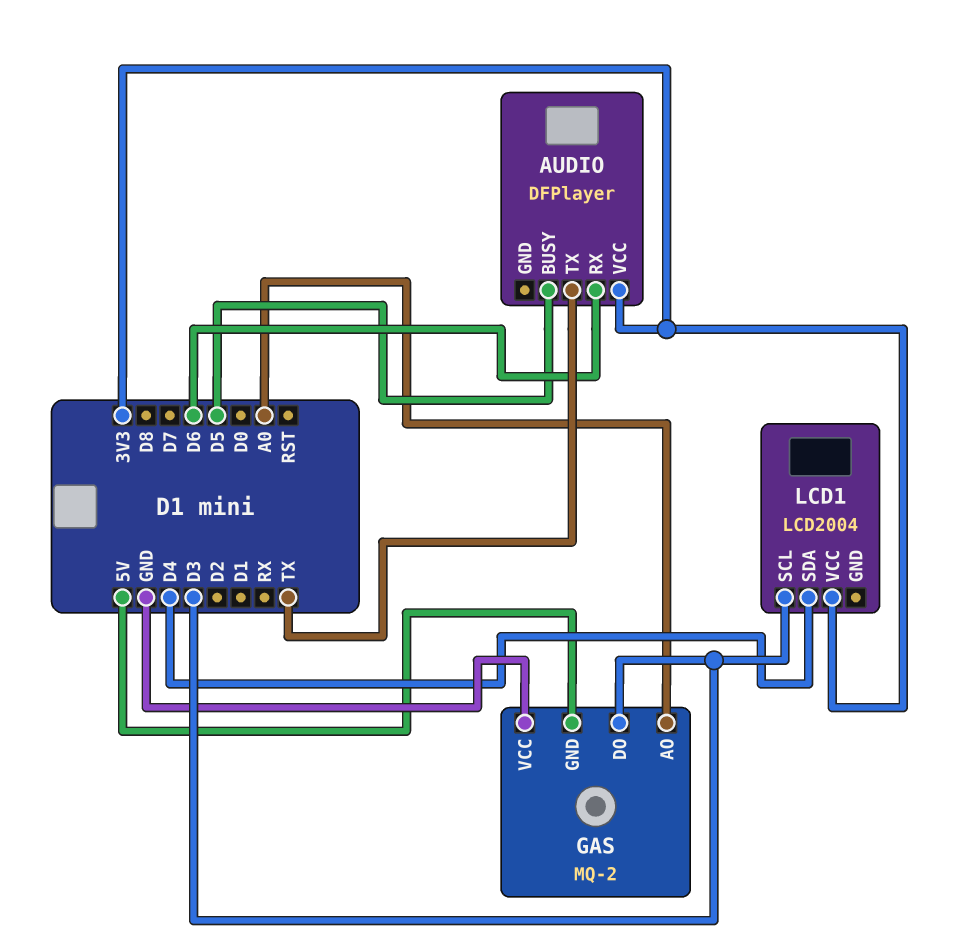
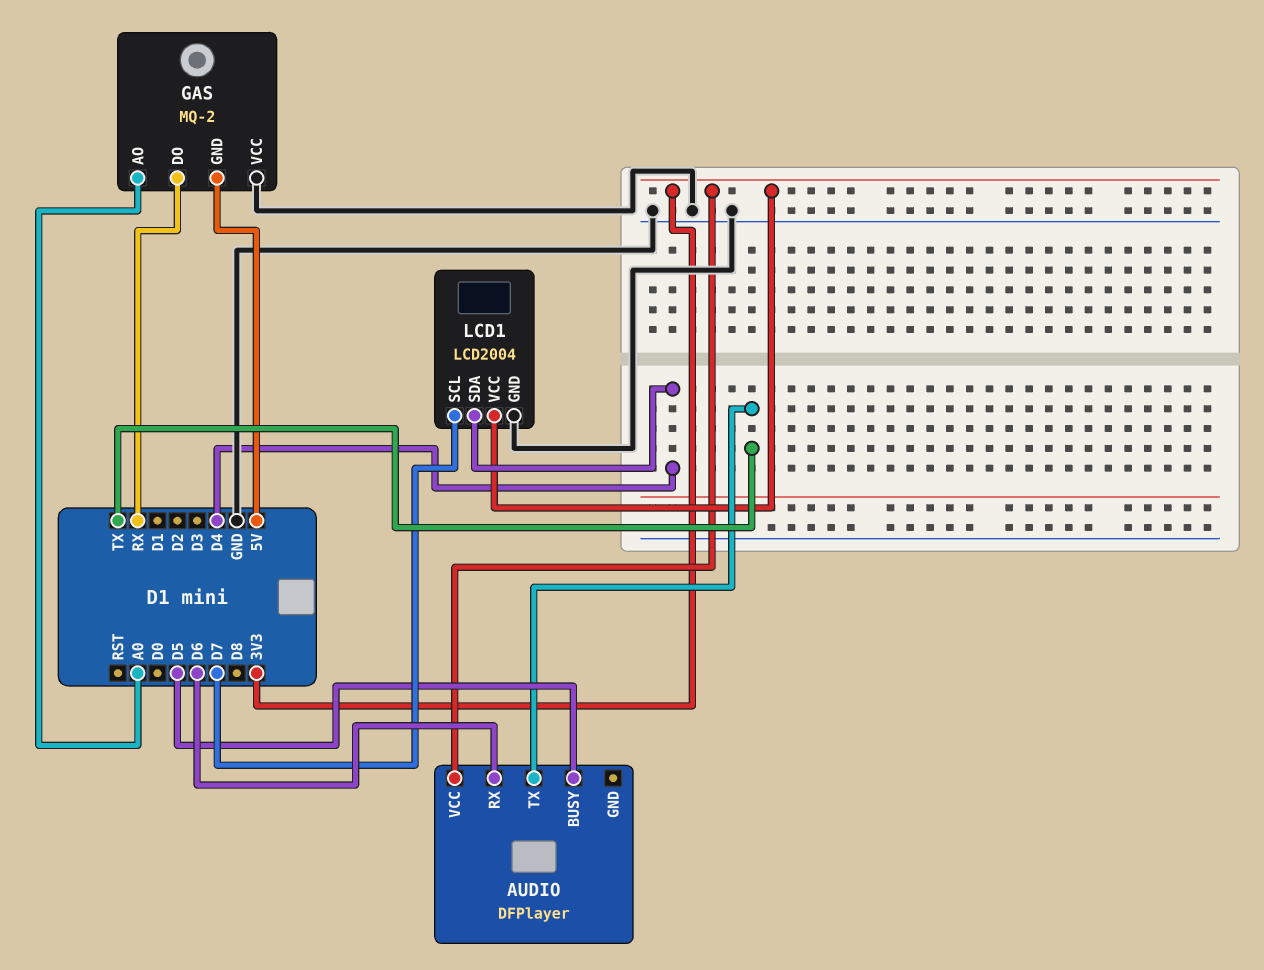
GAS pin DO: D3 -> RX
LCD1 pin GND: none -> GND
LCD1 pin SCL: D3 -> D7

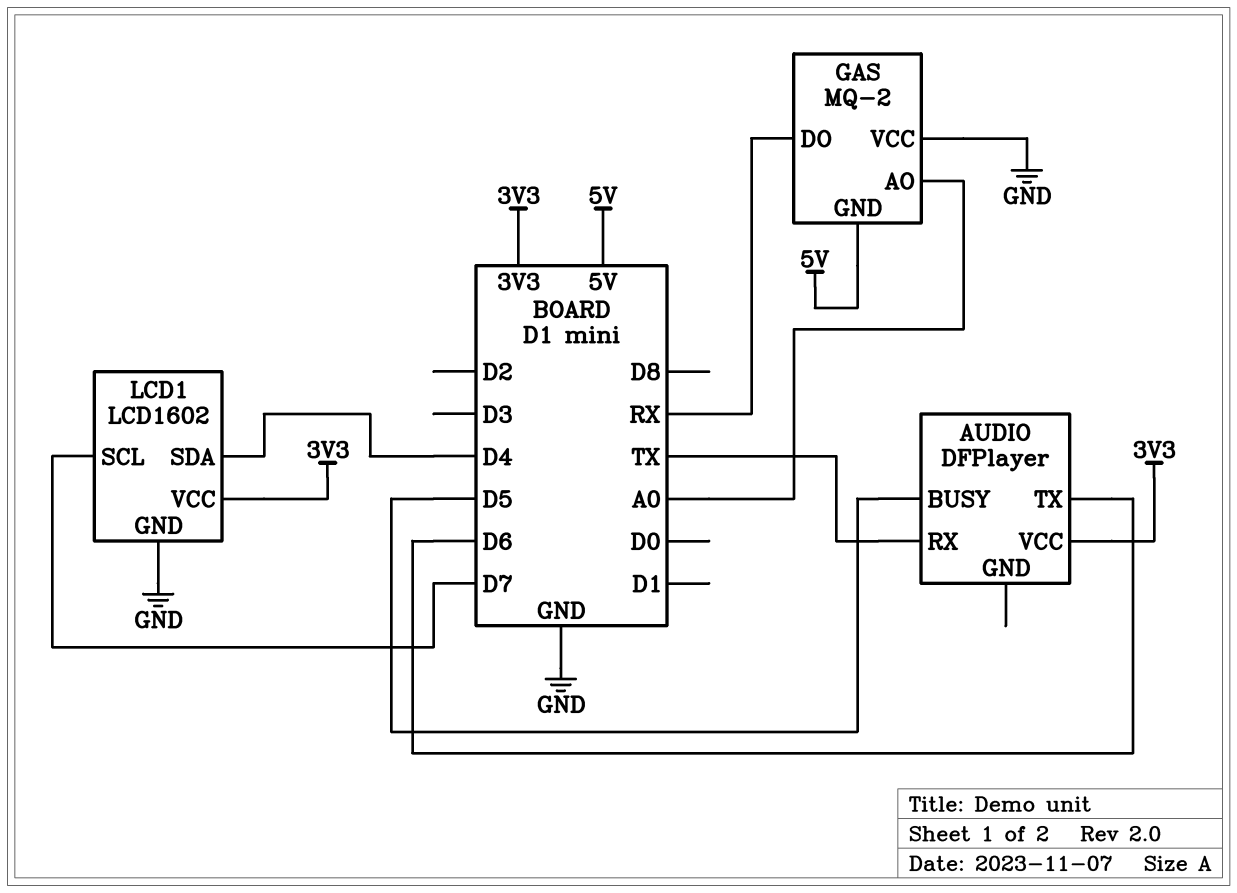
AUDIO pin RX: D6 -> TX
AUDIO pin TX: TX -> D6
LCD1: LCD2004 -> LCD1602

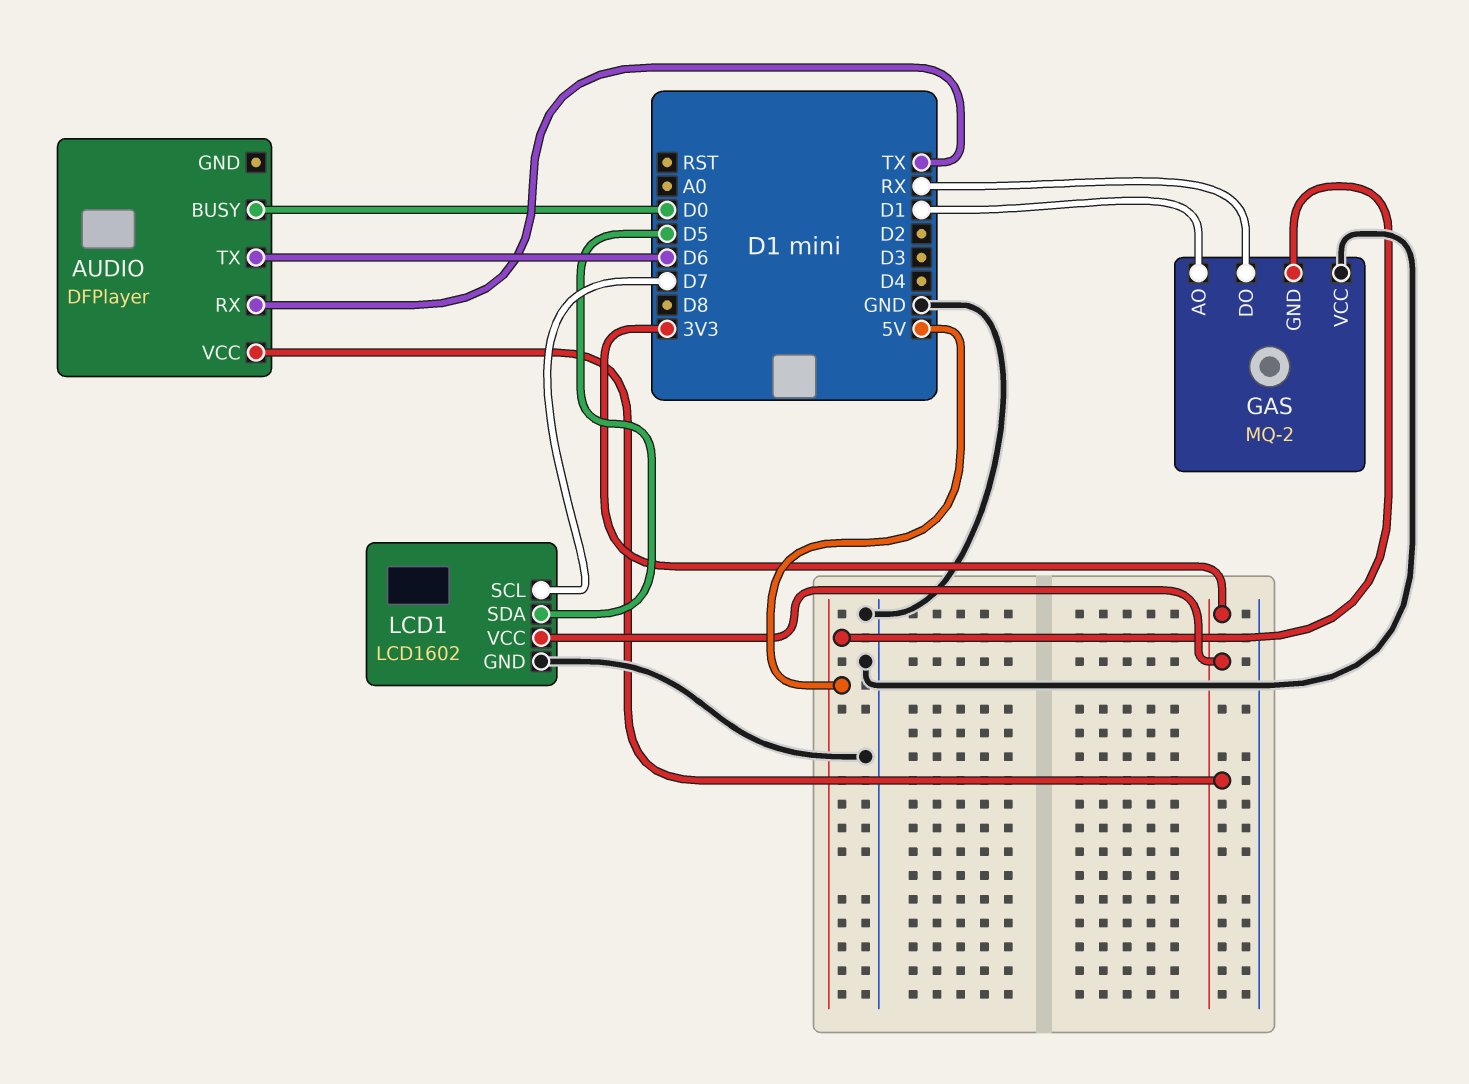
AUDIO pin BUSY: D5 -> D0
GAS pin AO: A0 -> D1
LCD1 pin SDA: D4 -> D5

